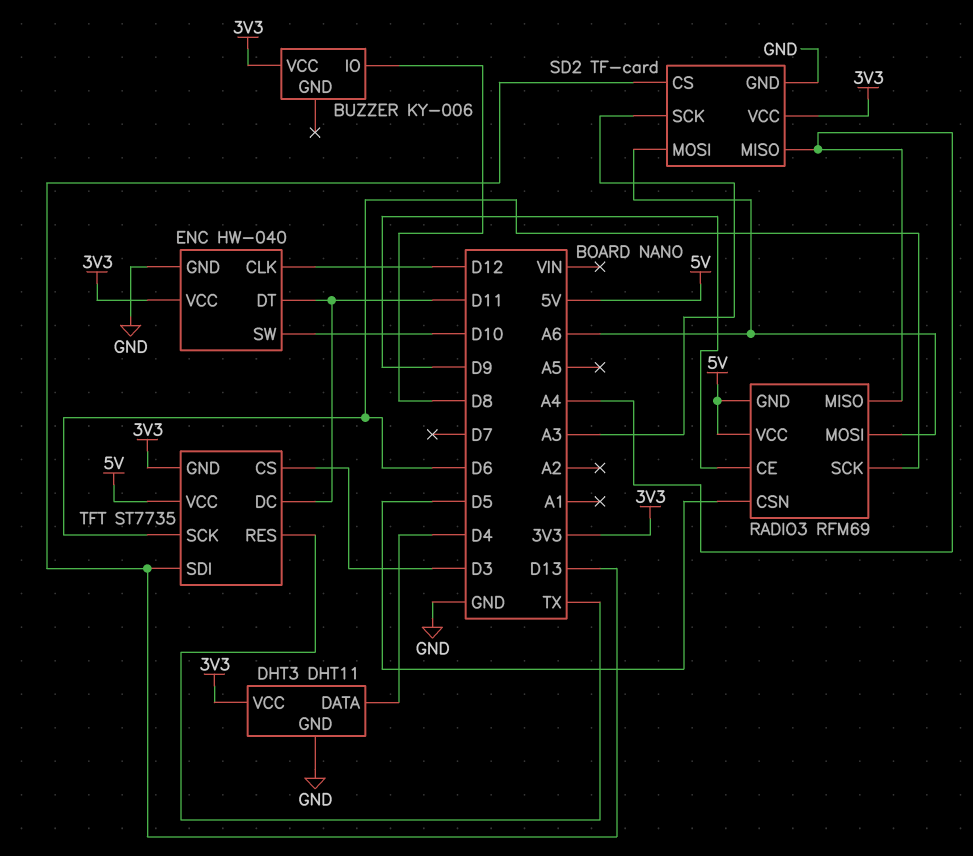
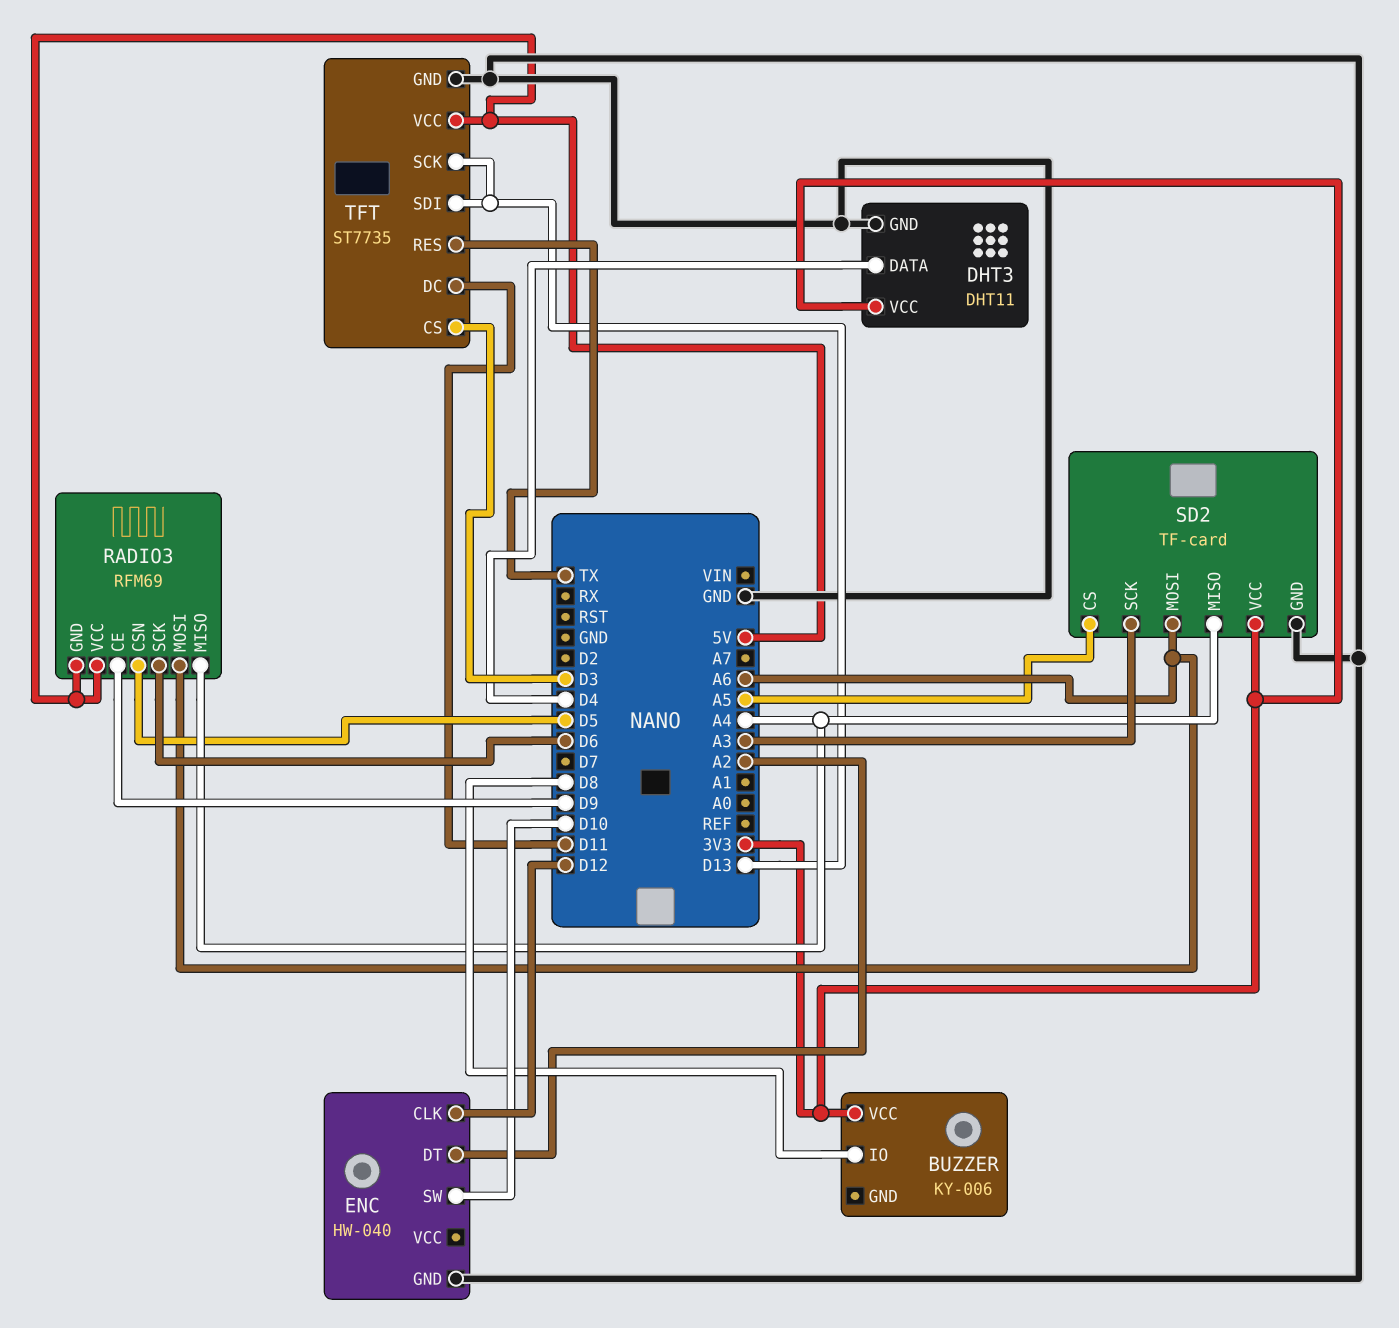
ENC pin DT: D11 -> A2
ENC pin VCC: 3V3 -> none
SD2 pin CS: D13 -> A5
TFT pin GND: 3V3 -> GND
TFT pin SCK: D6 -> D13

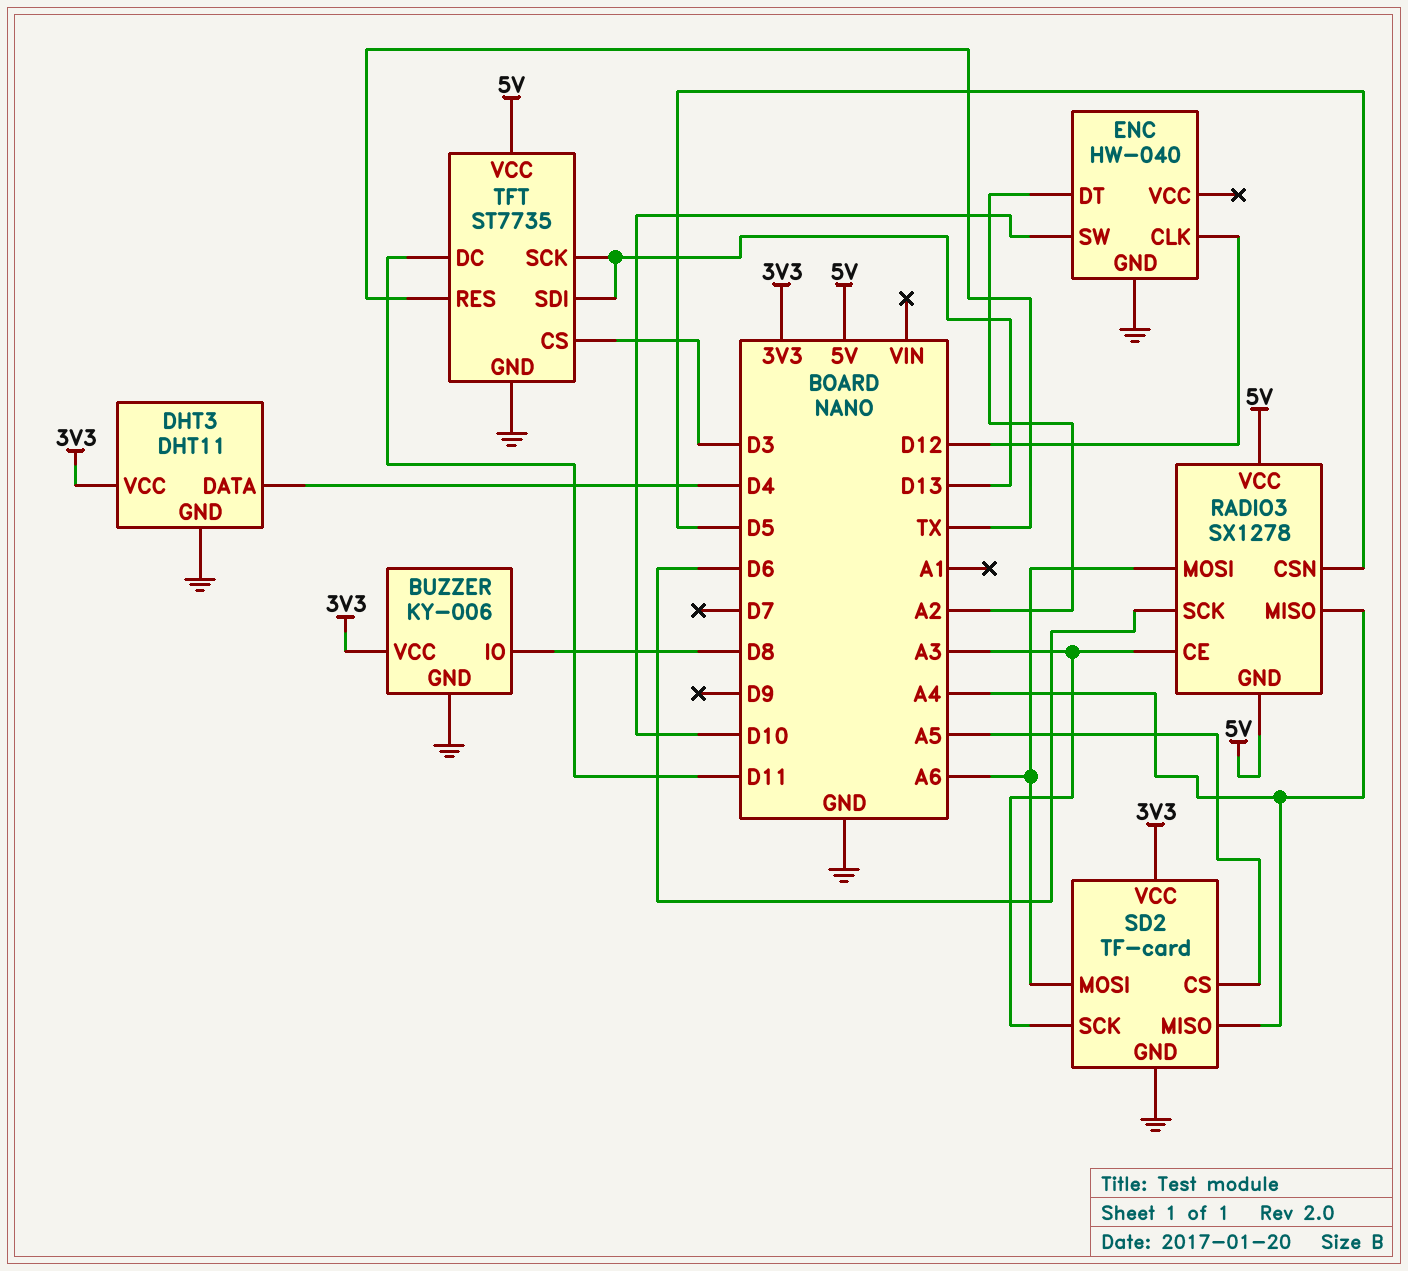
BUZZER pin GND: none -> GND
RADIO3: RFM69 -> SX1278
RADIO3 pin CE: D9 -> A3

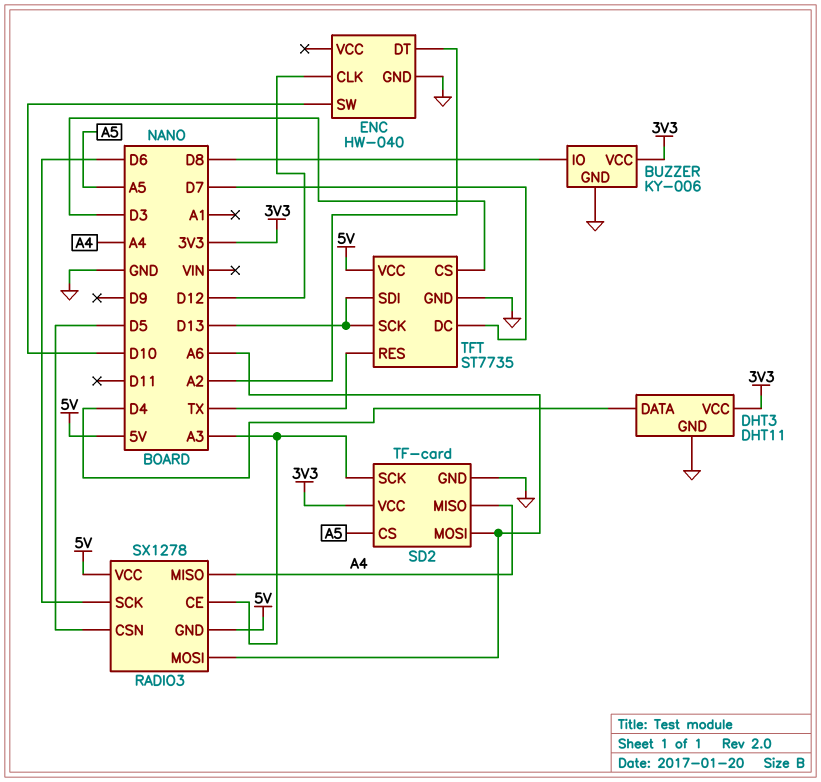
TFT pin DC: D11 -> D7

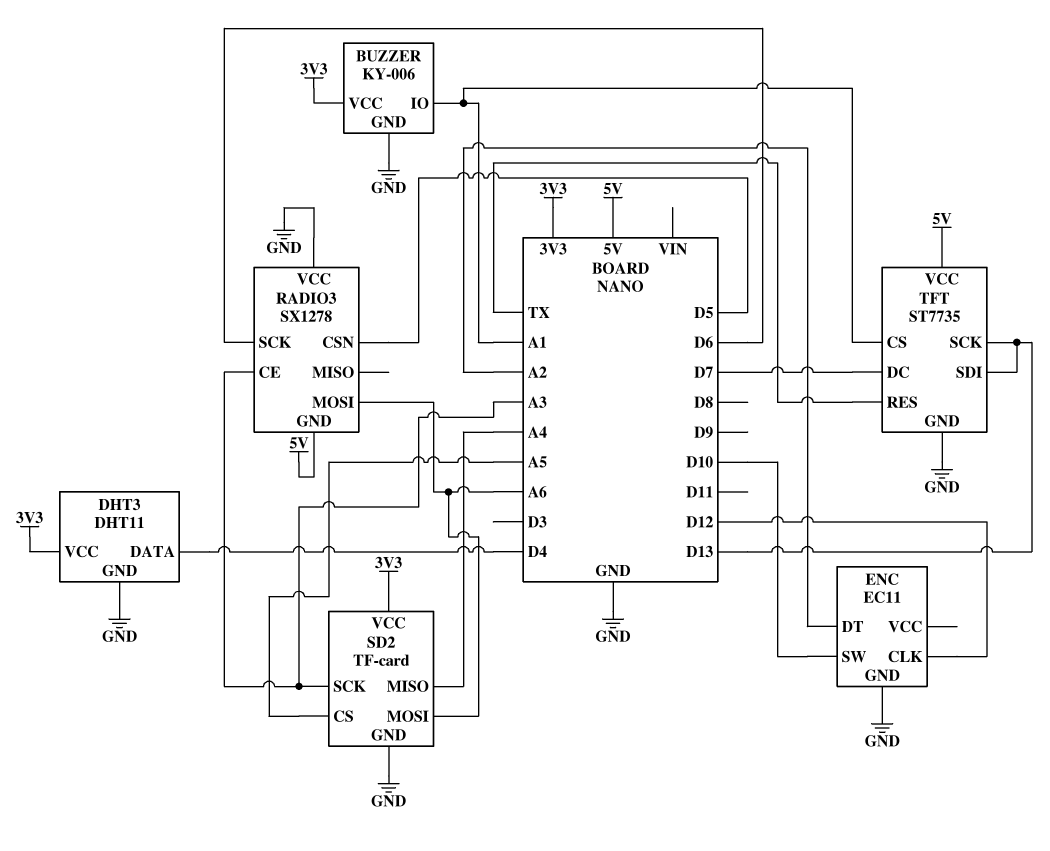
BUZZER pin IO: D8 -> A1
ENC: HW-040 -> EC11
RADIO3 pin MISO: A4 -> none
RADIO3 pin VCC: 5V -> GND
TFT pin CS: D3 -> A1

